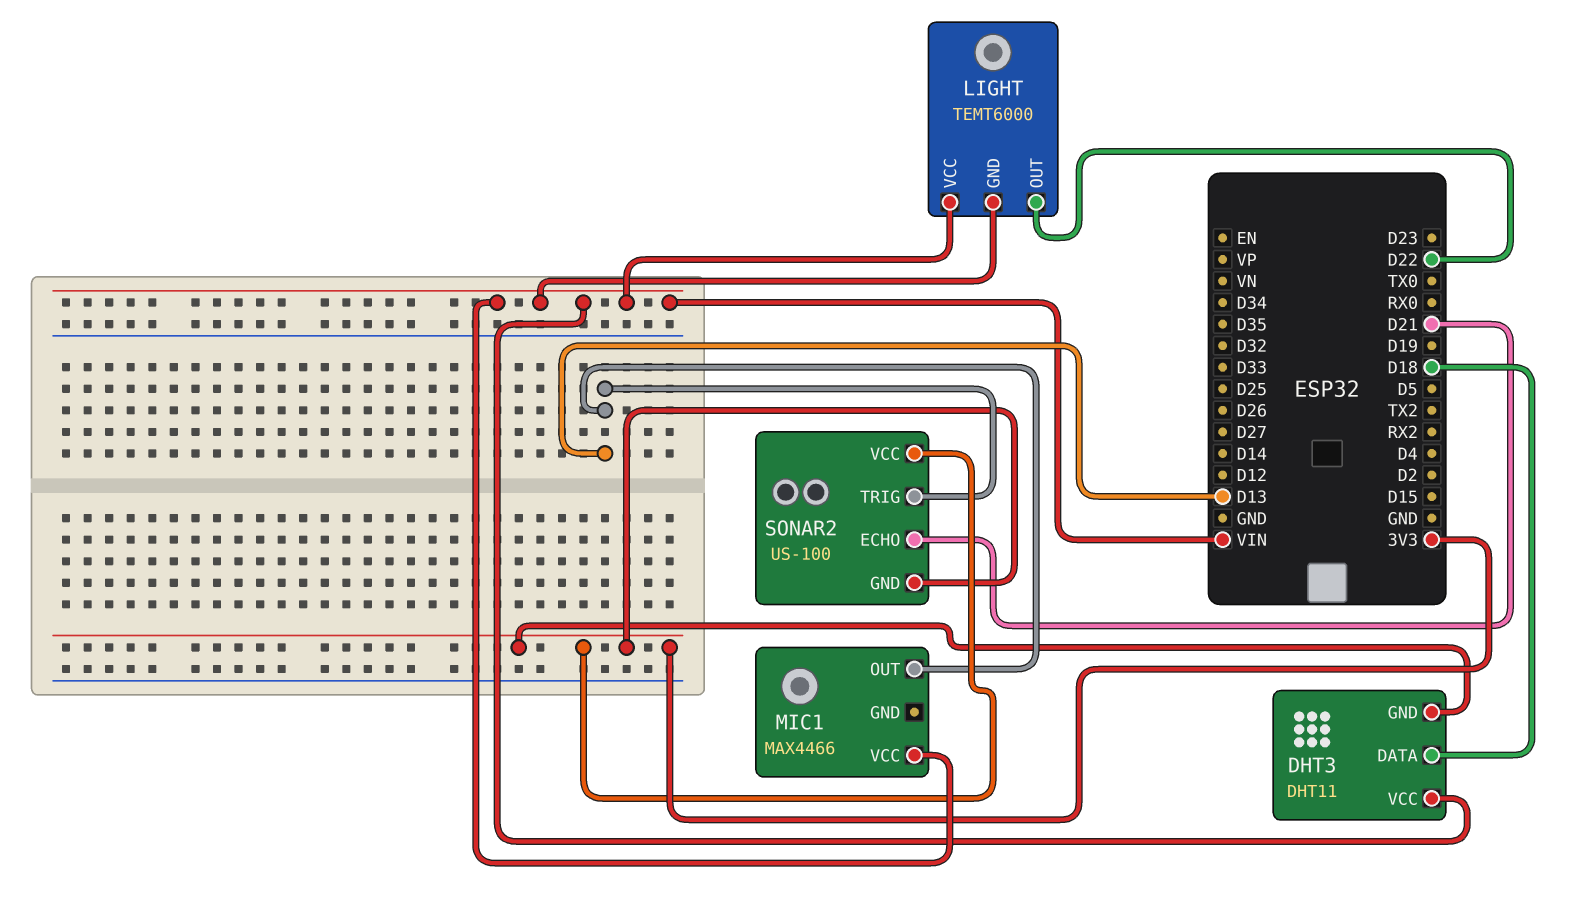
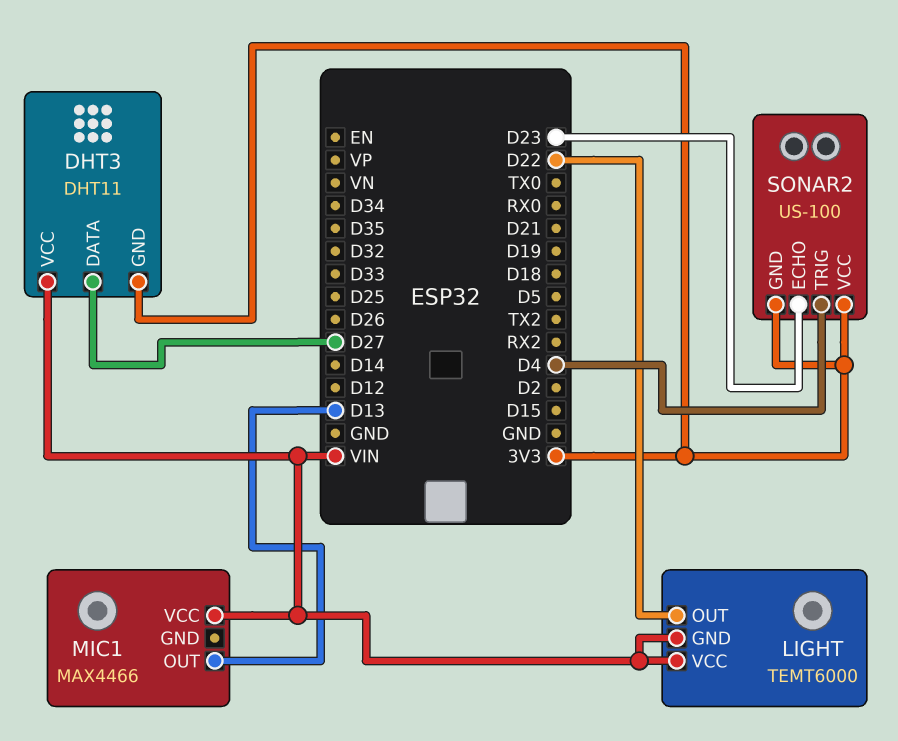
DHT3 pin DATA: D18 -> D27
SONAR2 pin ECHO: D21 -> D23
SONAR2 pin TRIG: D13 -> D4

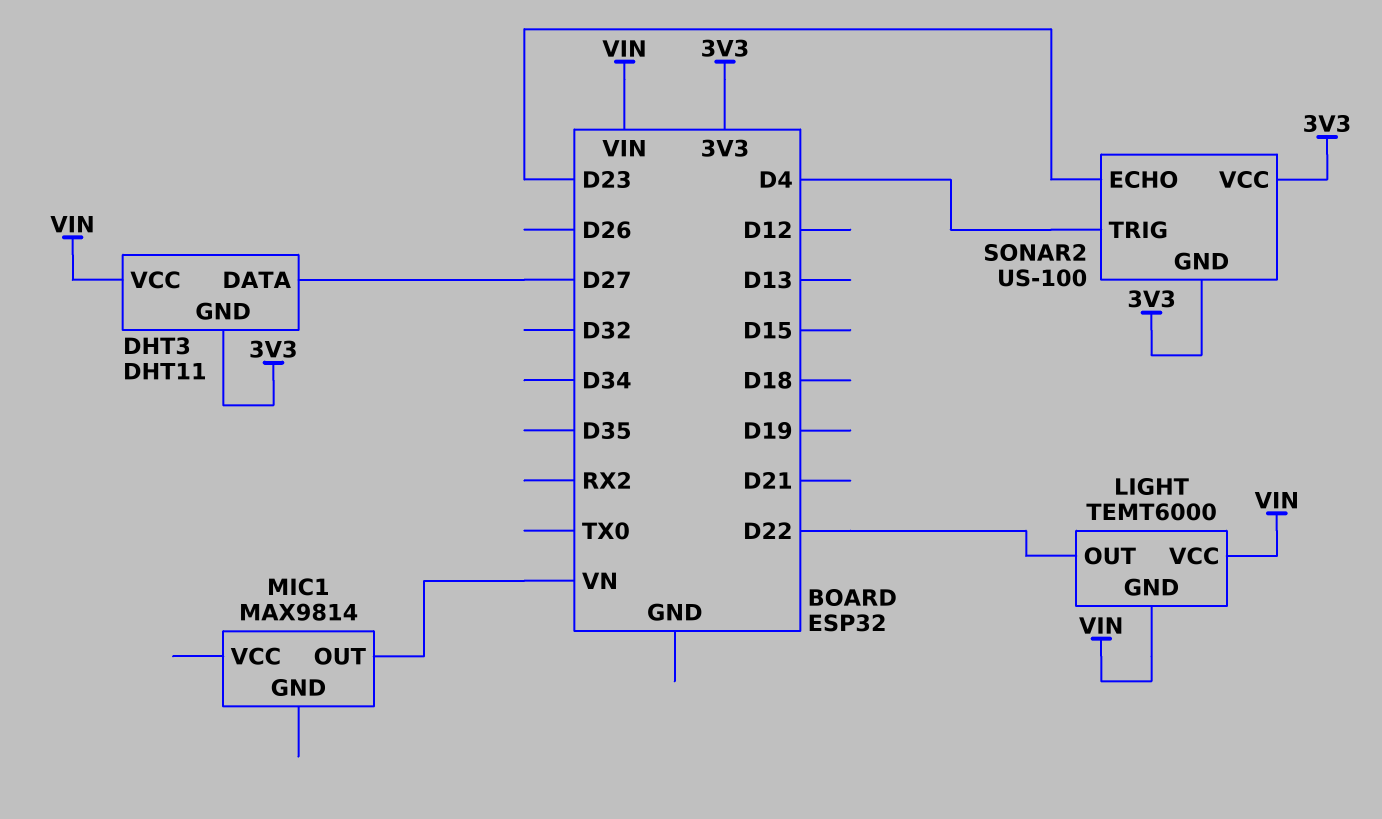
MIC1: MAX4466 -> MAX9814
MIC1 pin OUT: D13 -> VN
MIC1 pin VCC: VIN -> none

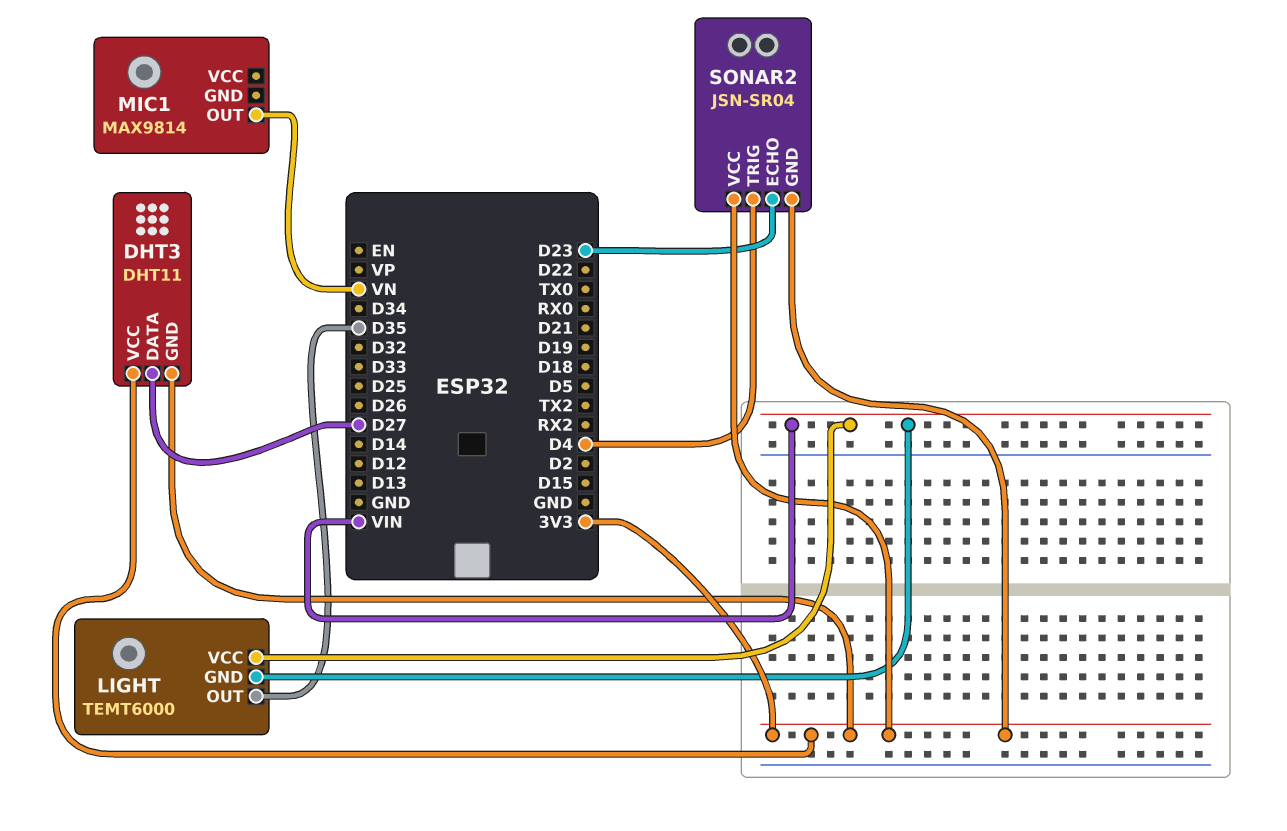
DHT3 pin VCC: VIN -> 3V3
LIGHT pin OUT: D22 -> D35
SONAR2: US-100 -> JSN-SR04

